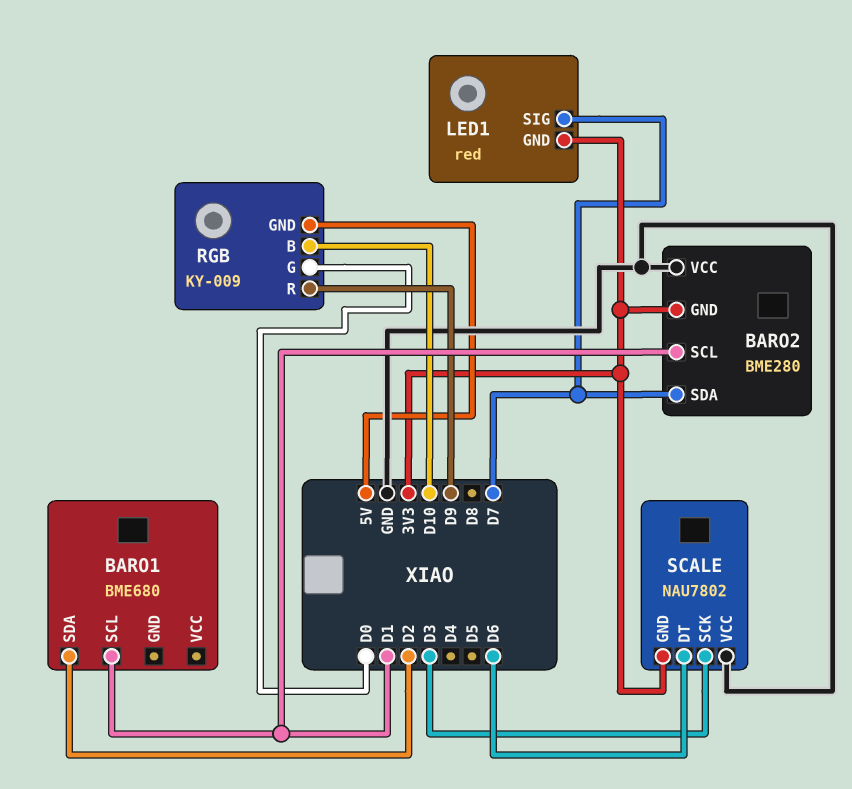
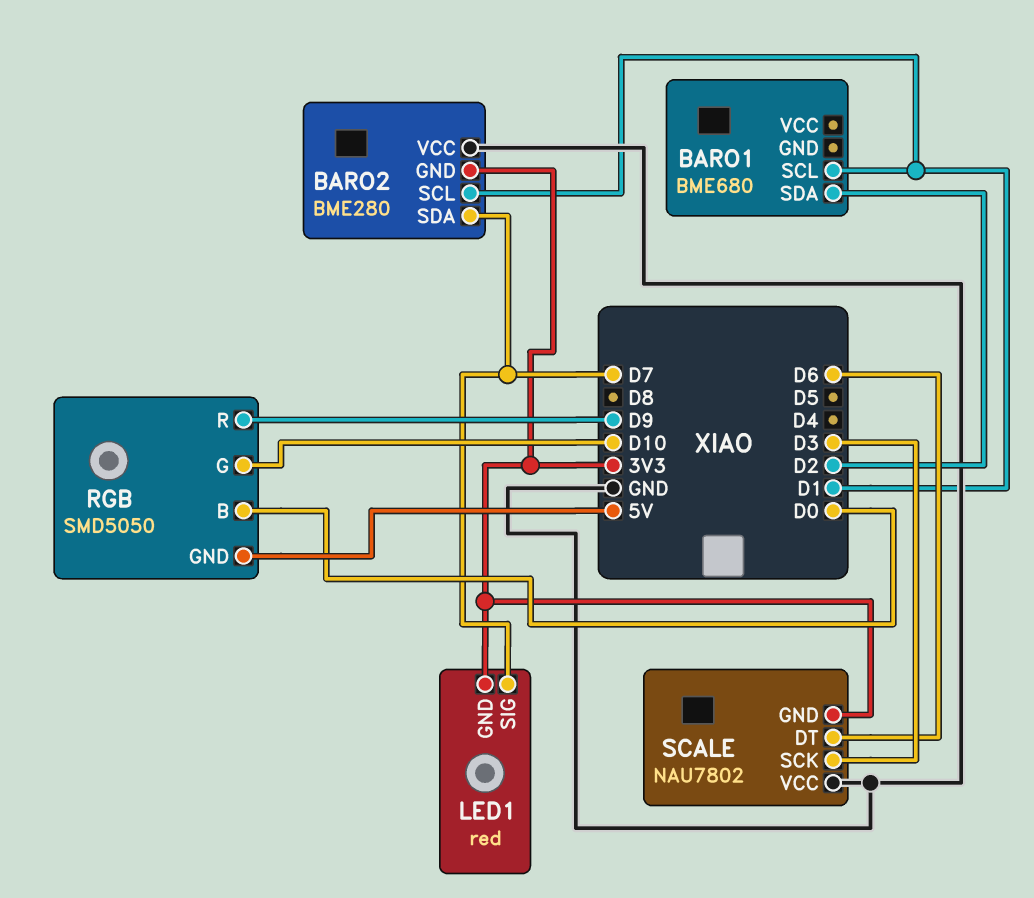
RGB: KY-009 -> SMD5050
RGB pin B: D10 -> D0
RGB pin G: D0 -> D10

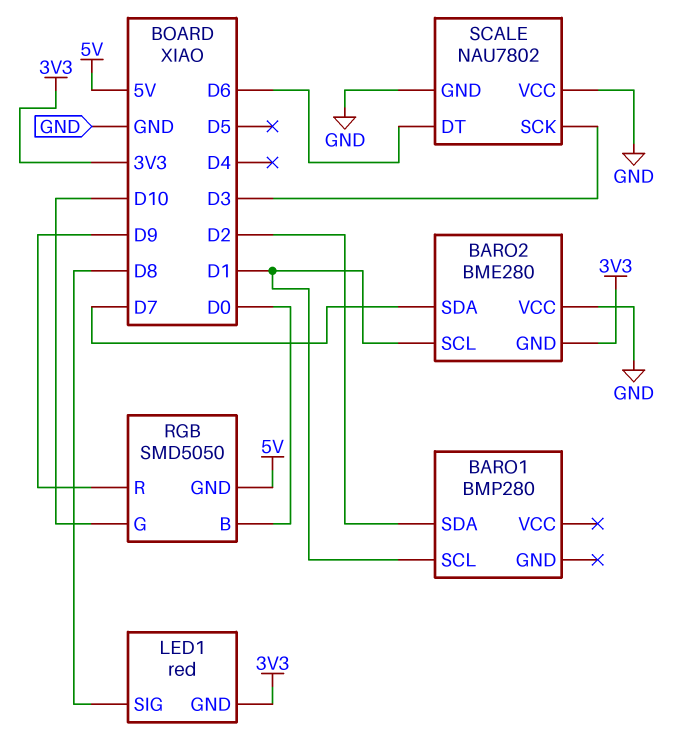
BARO1: BME680 -> BMP280
LED1 pin SIG: D7 -> D8
SCALE pin GND: 3V3 -> GND

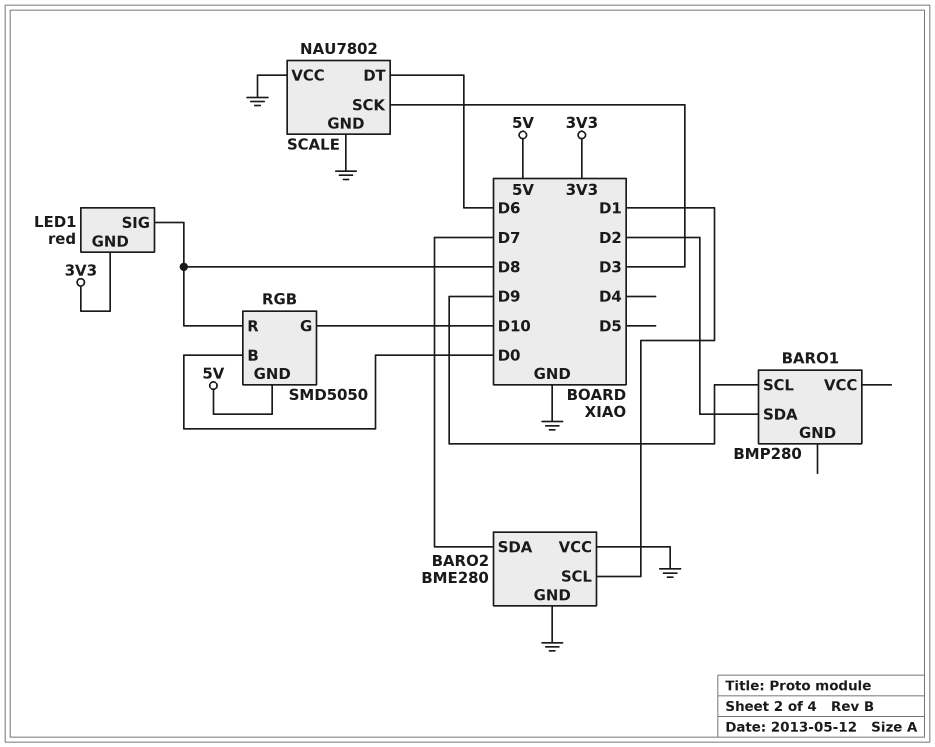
BARO1 pin SCL: D1 -> D9
BARO2 pin GND: 3V3 -> GND
RGB pin R: D9 -> D8

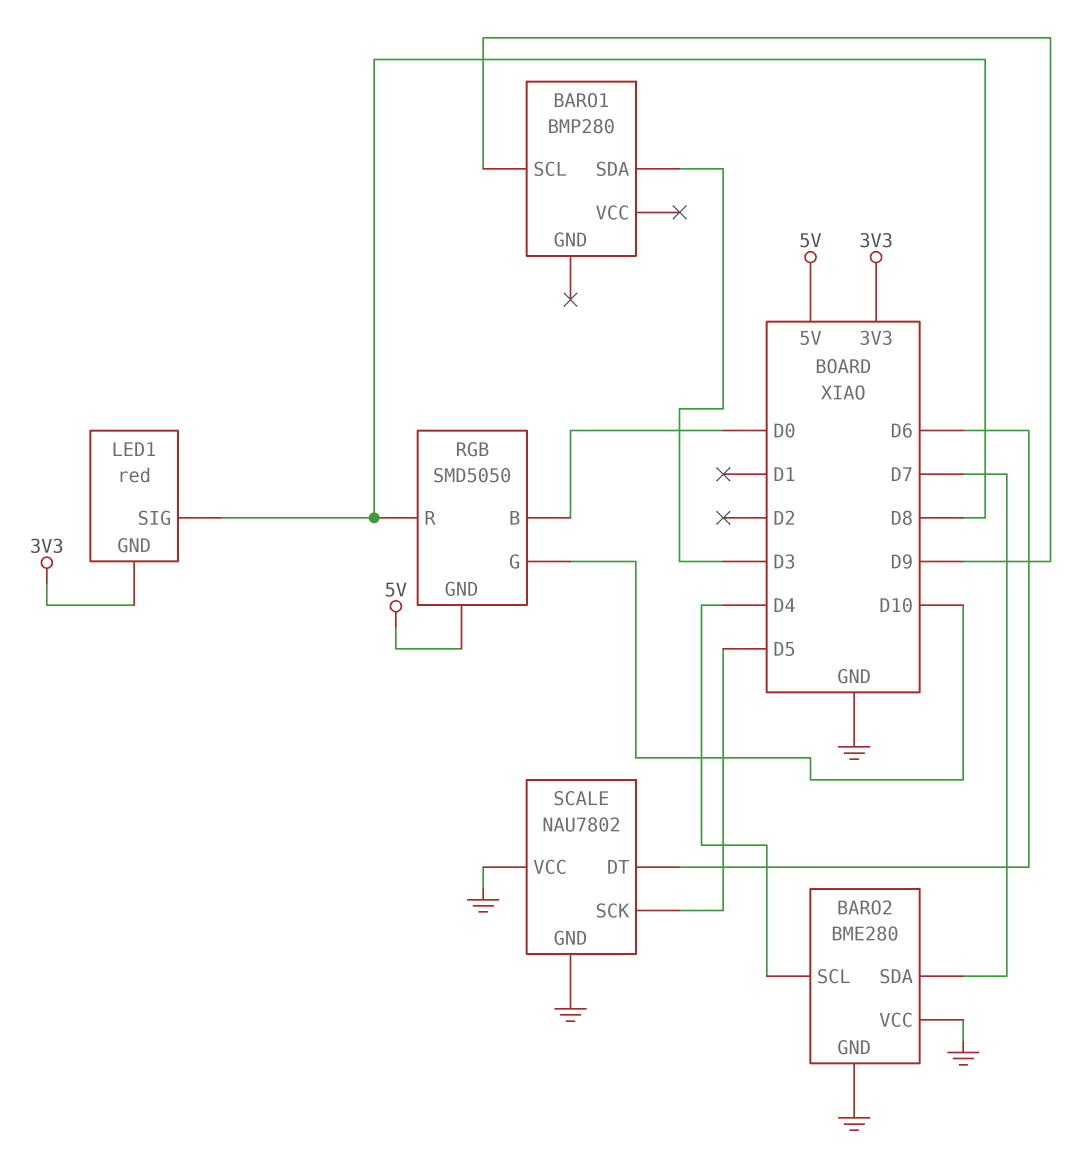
BARO1 pin SDA: D2 -> D3
BARO2 pin SCL: D1 -> D4
SCALE pin SCK: D3 -> D5

